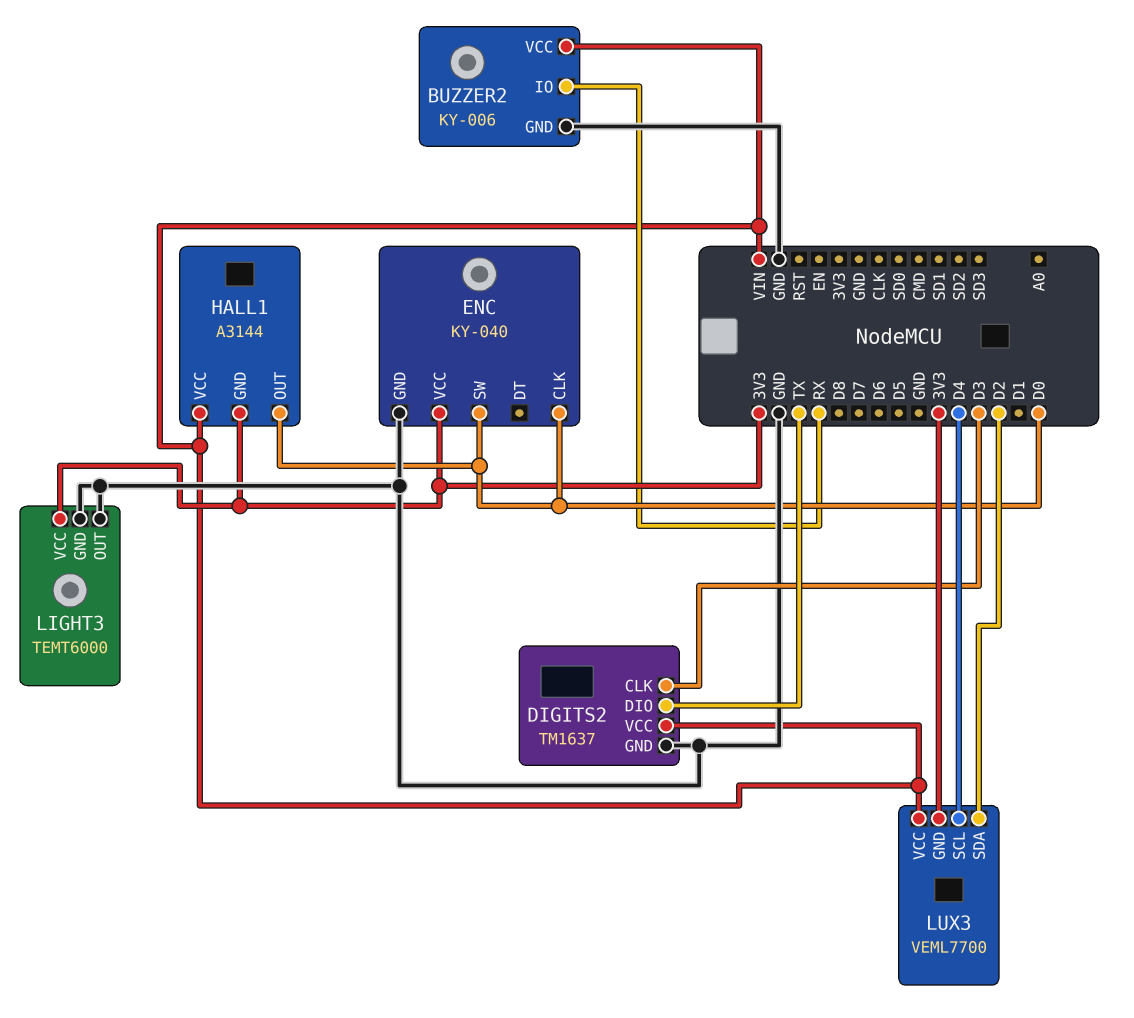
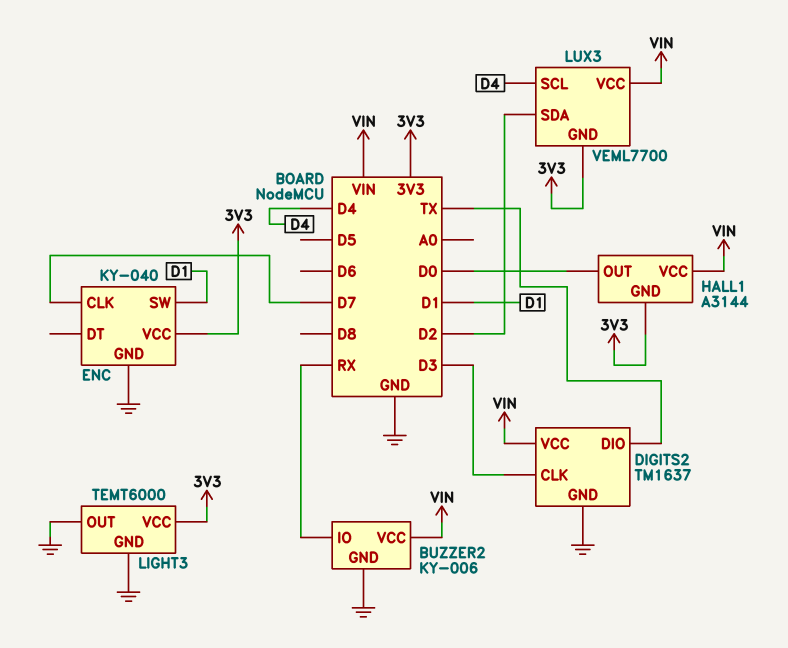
ENC pin CLK: D0 -> D7
ENC pin SW: D0 -> D1

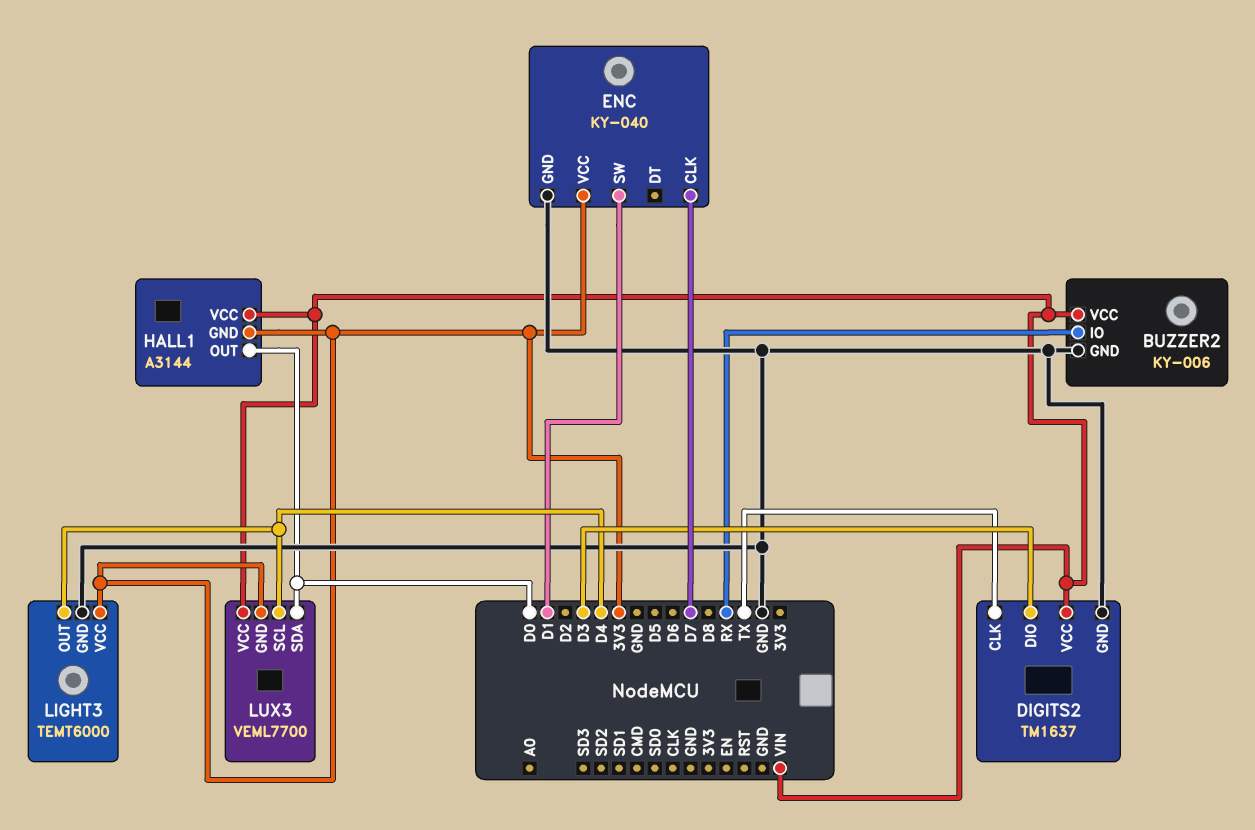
DIGITS2 pin CLK: D3 -> TX
DIGITS2 pin DIO: TX -> D3
LIGHT3 pin OUT: GND -> D4
LUX3 pin SDA: D2 -> D0

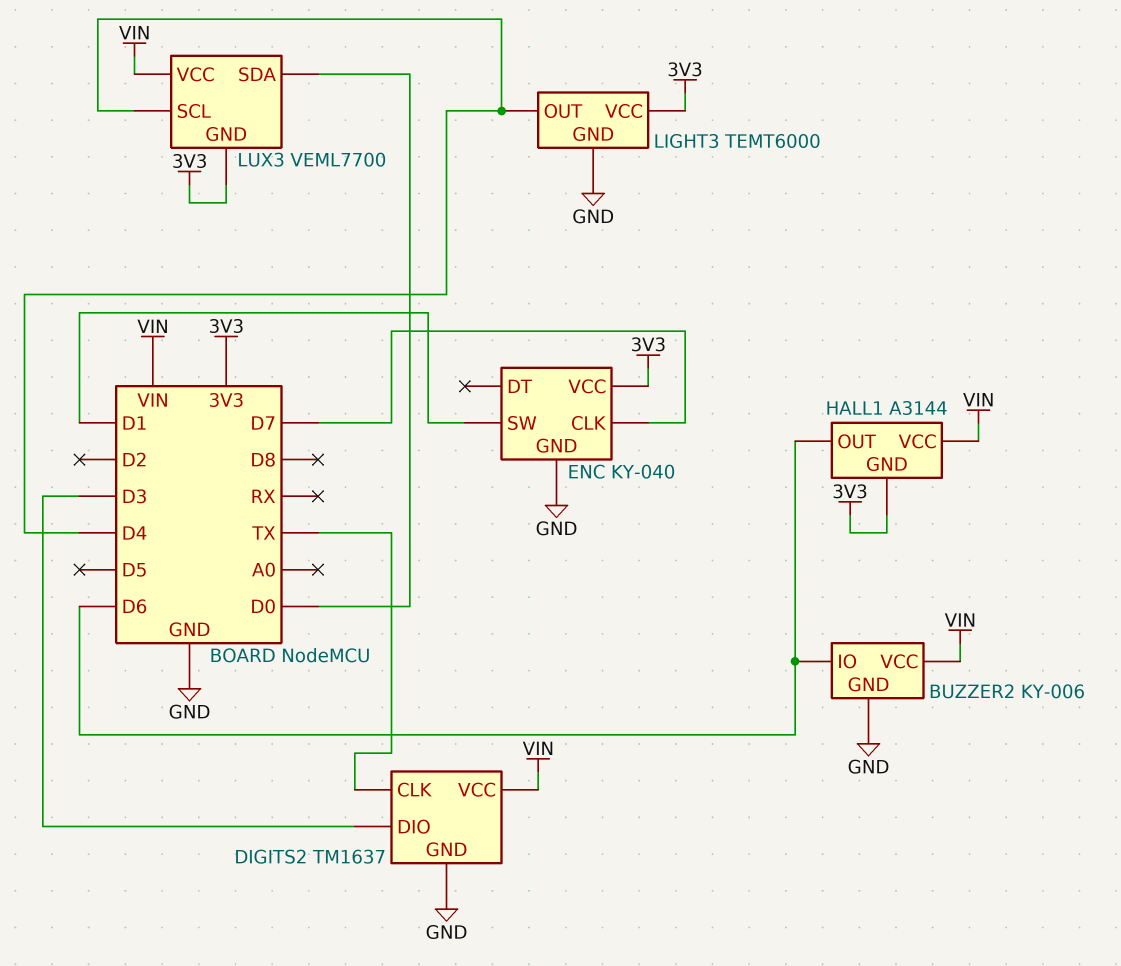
BUZZER2 pin IO: RX -> D6
HALL1 pin OUT: D0 -> D6

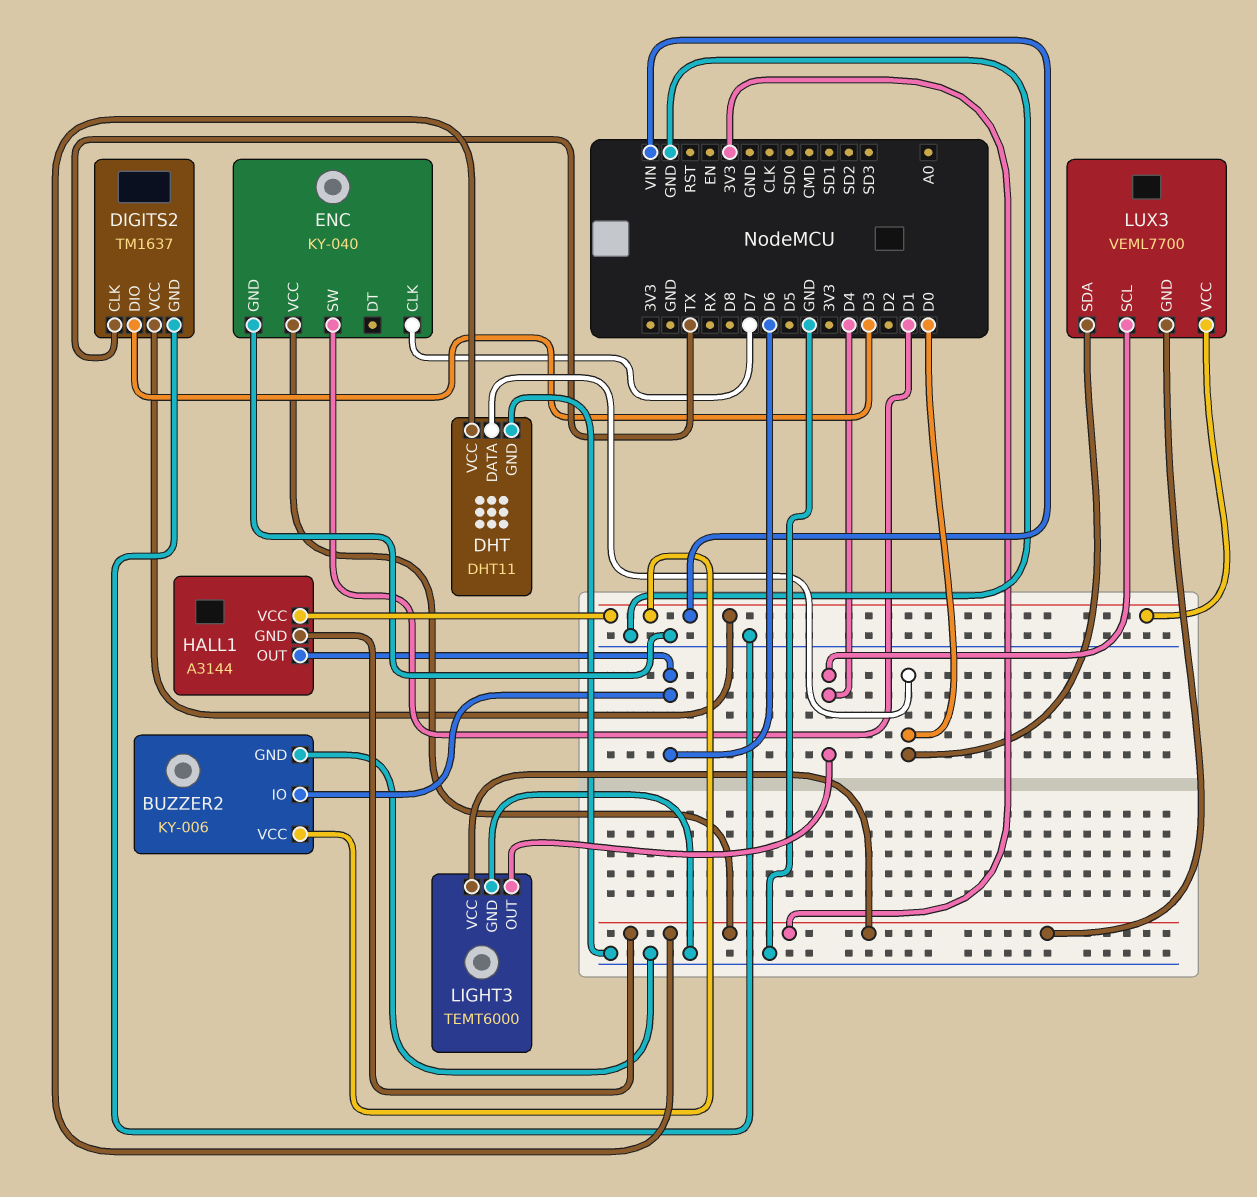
DHT: none -> DHT11
DHT pin DATA: none -> D0
DHT pin GND: none -> GND
DHT pin VCC: none -> 3V3

